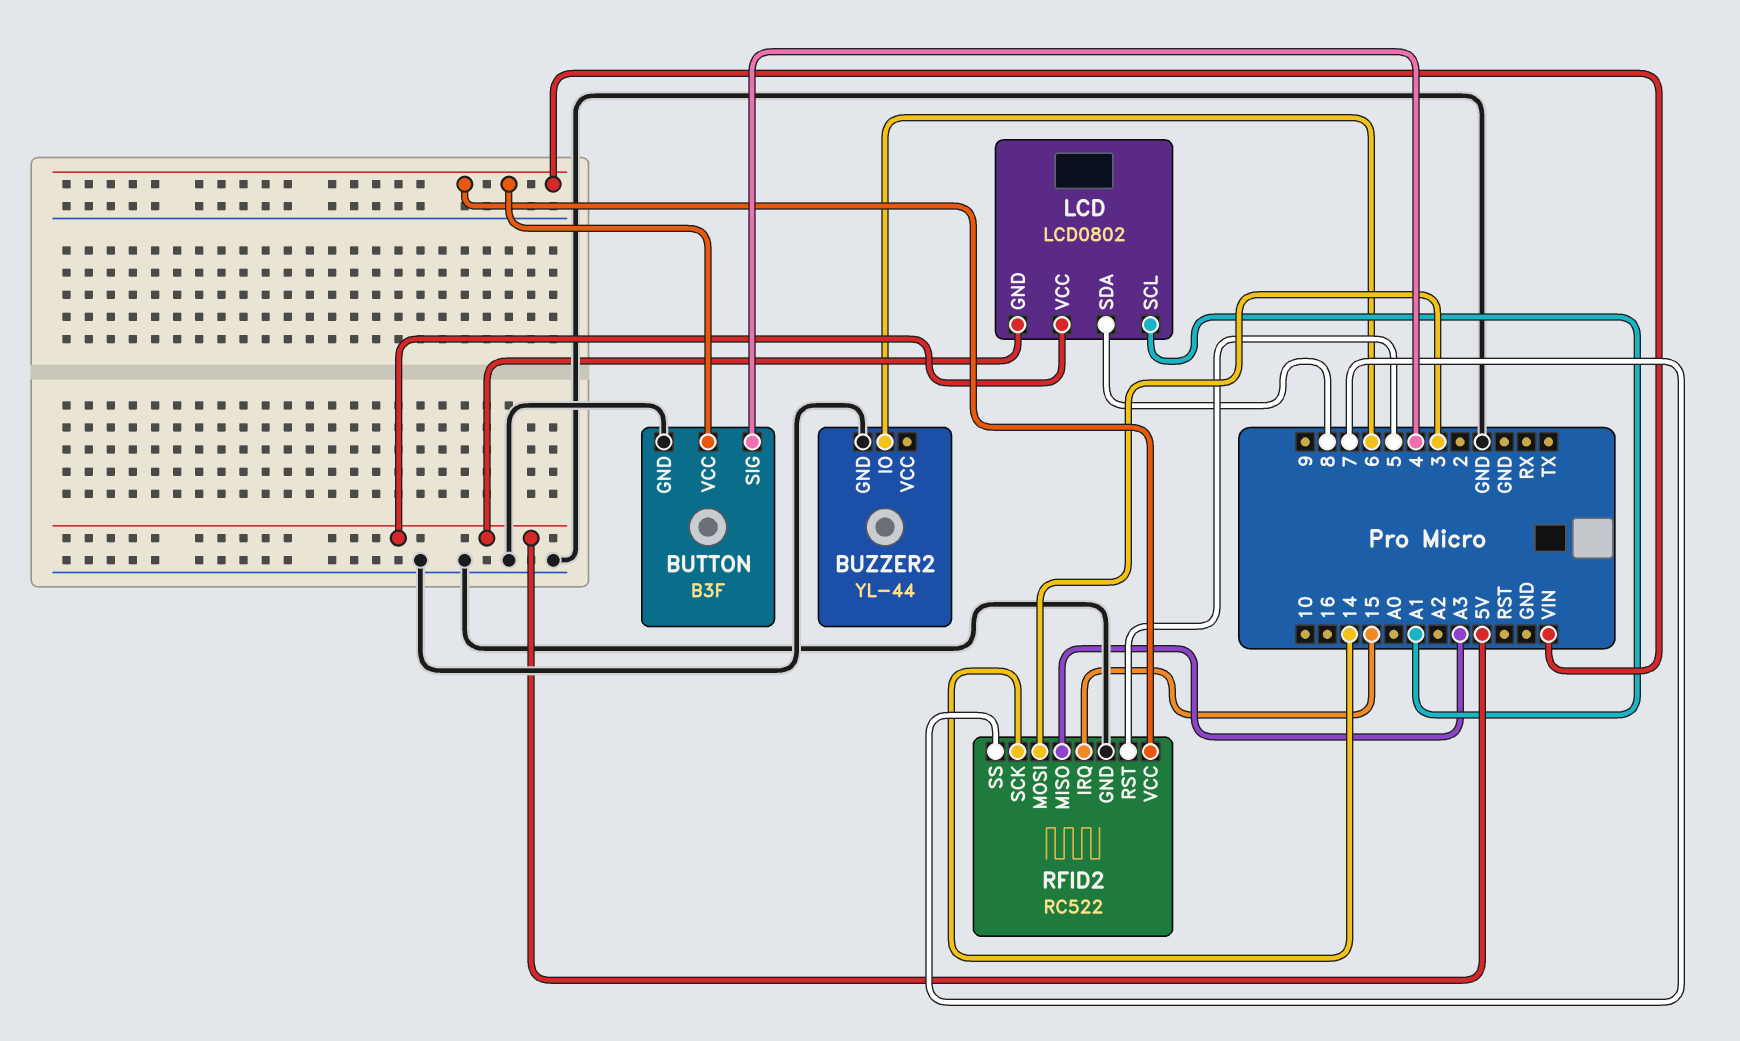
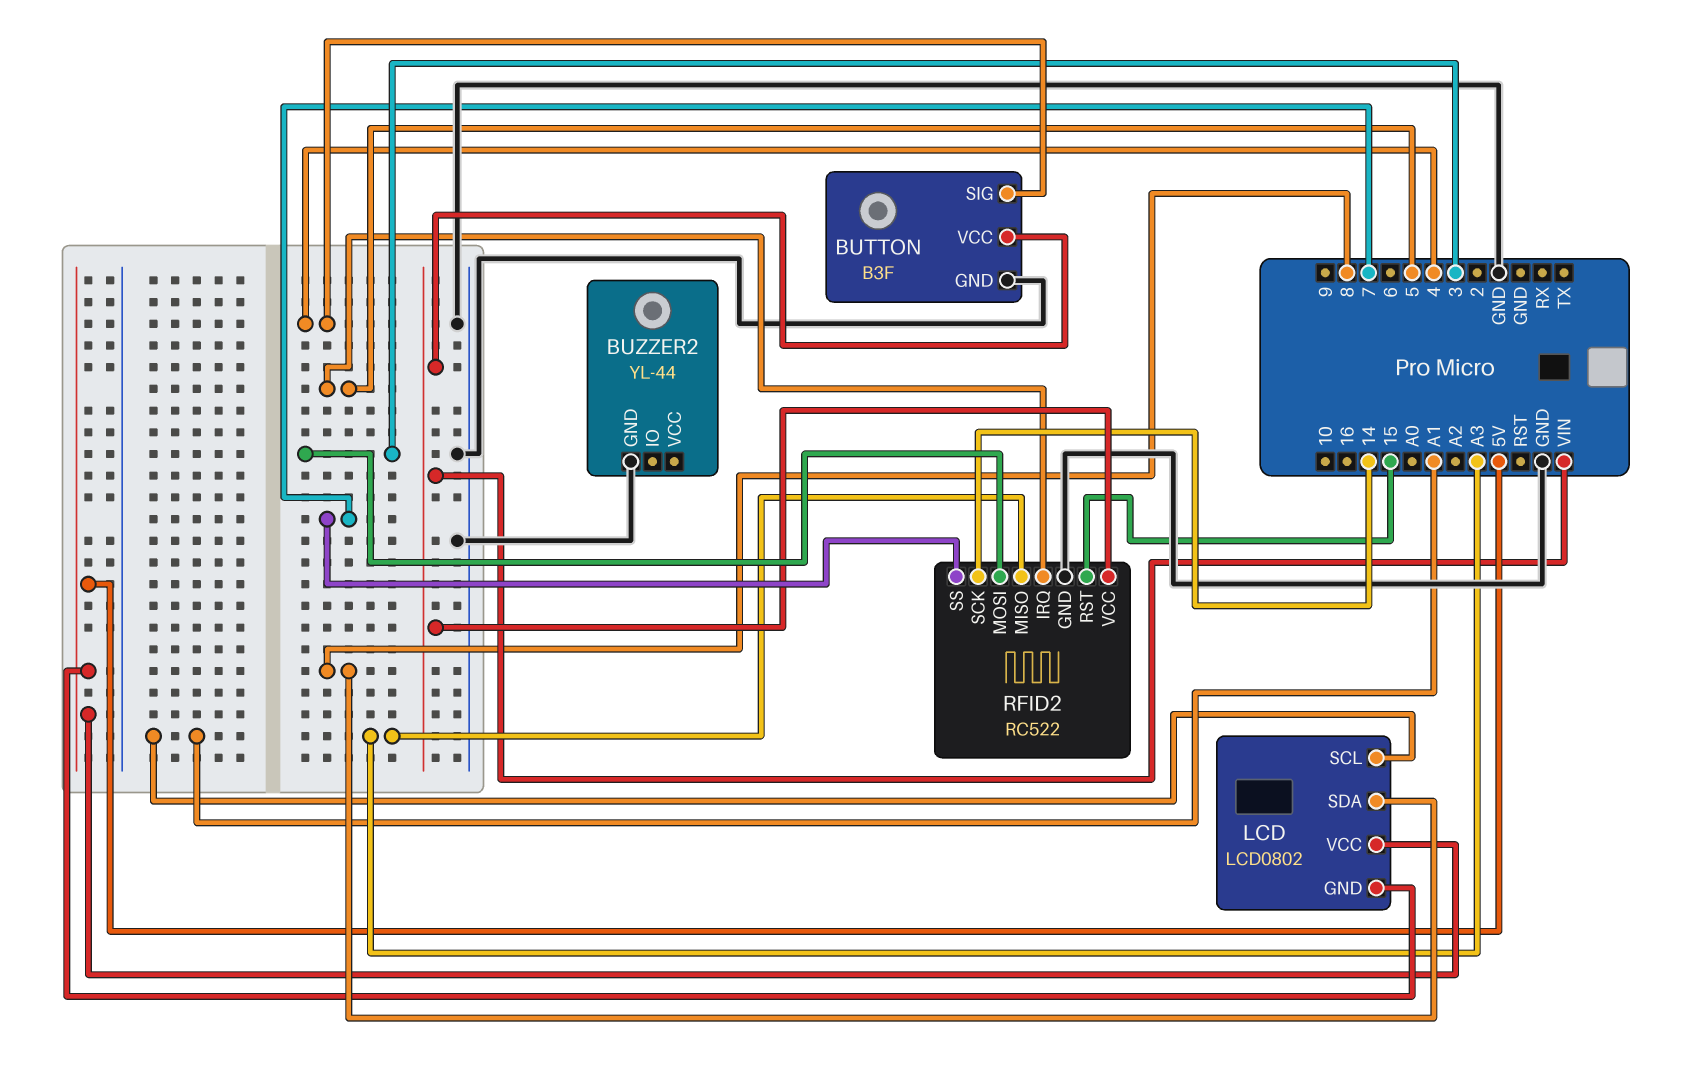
BUZZER2 pin IO: 6 -> none
RFID2 pin IRQ: 15 -> 5
RFID2 pin RST: 5 -> 15

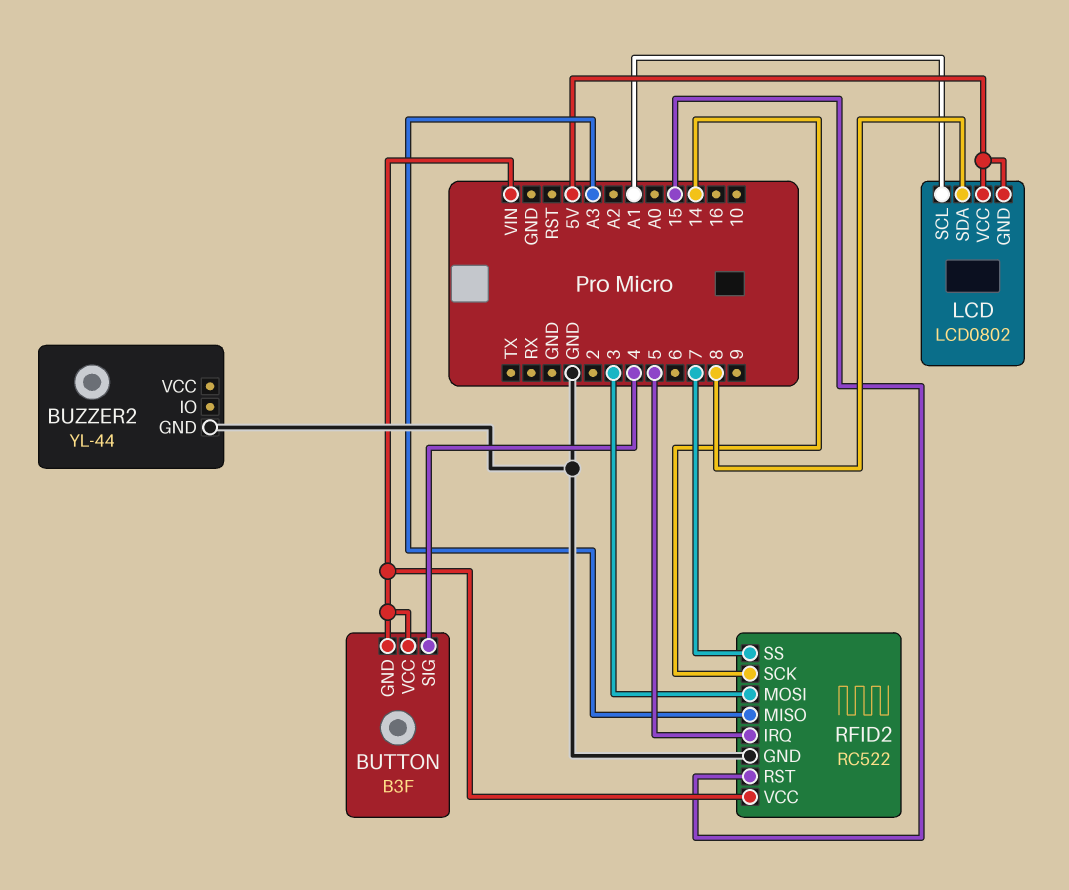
BUTTON pin GND: GND -> VIN

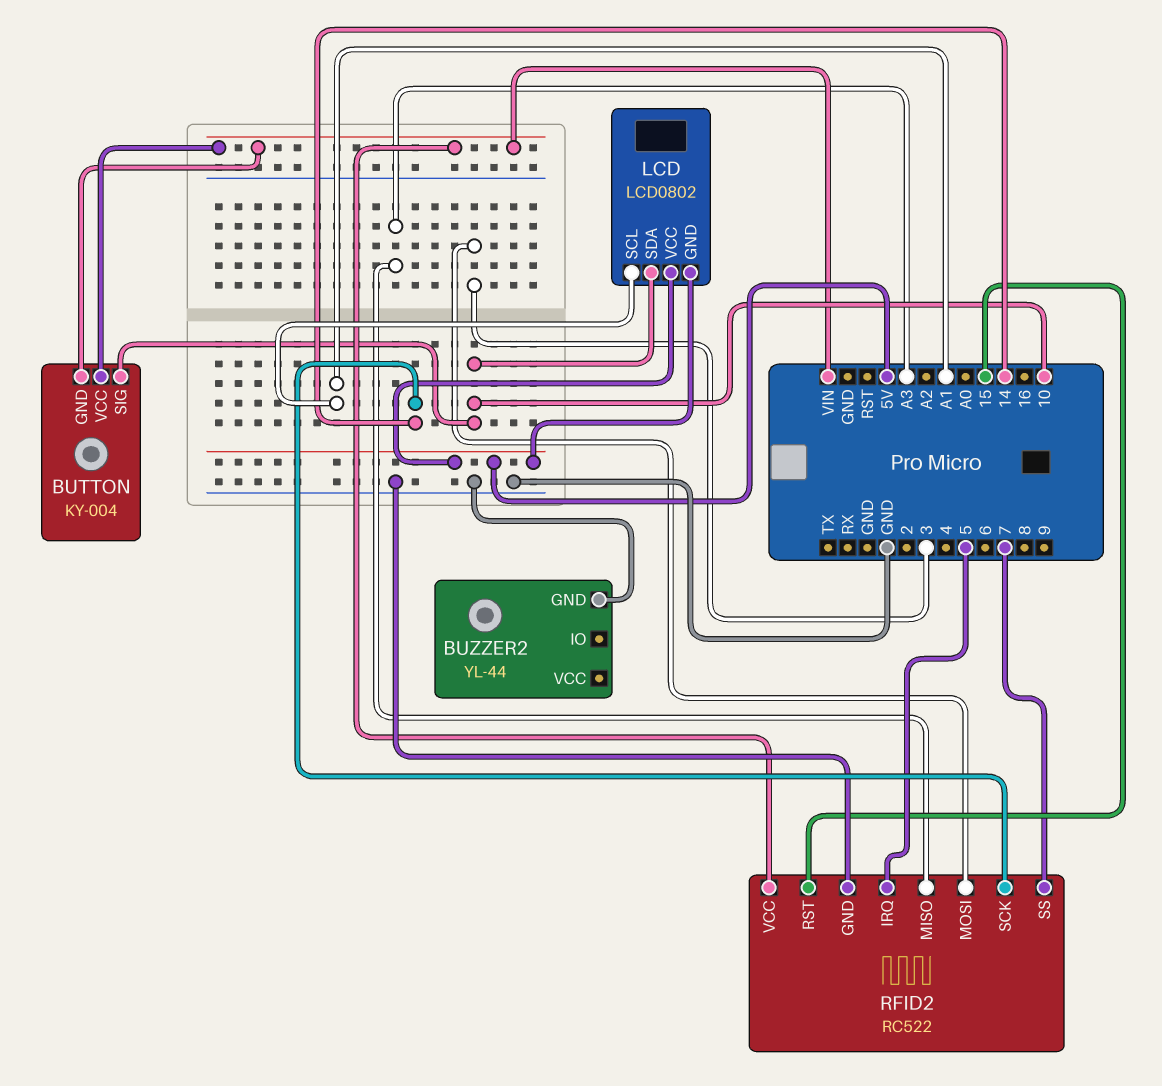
BUTTON: B3F -> KY-004
BUTTON pin SIG: 4 -> 10
LCD pin SDA: 8 -> 10

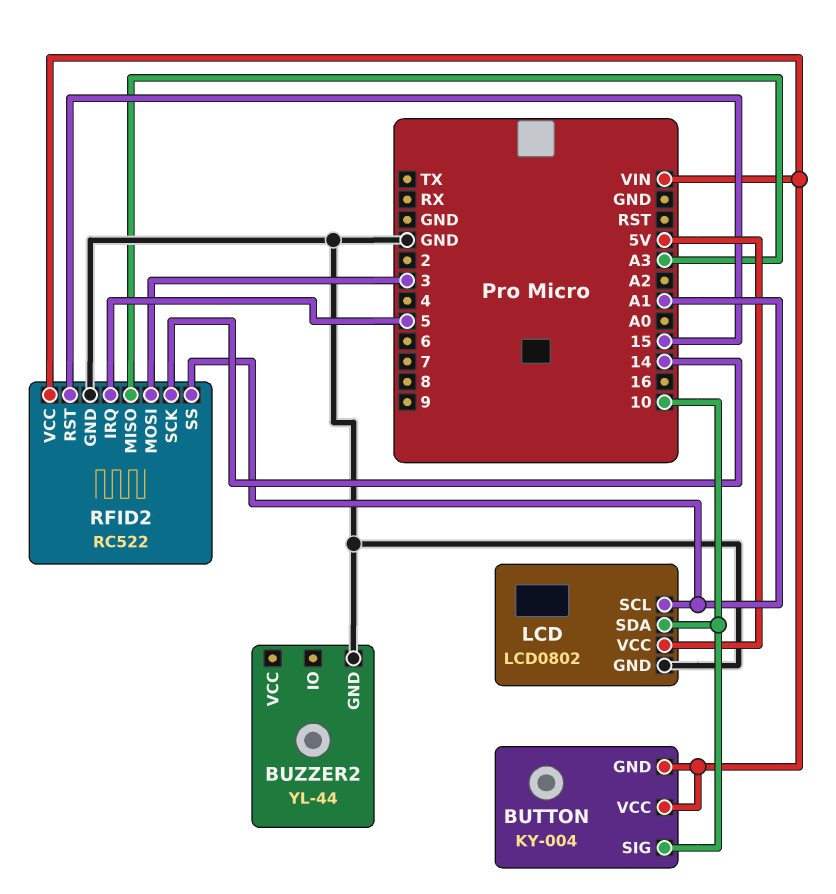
LCD pin GND: 5V -> GND
RFID2 pin SS: 7 -> A1

